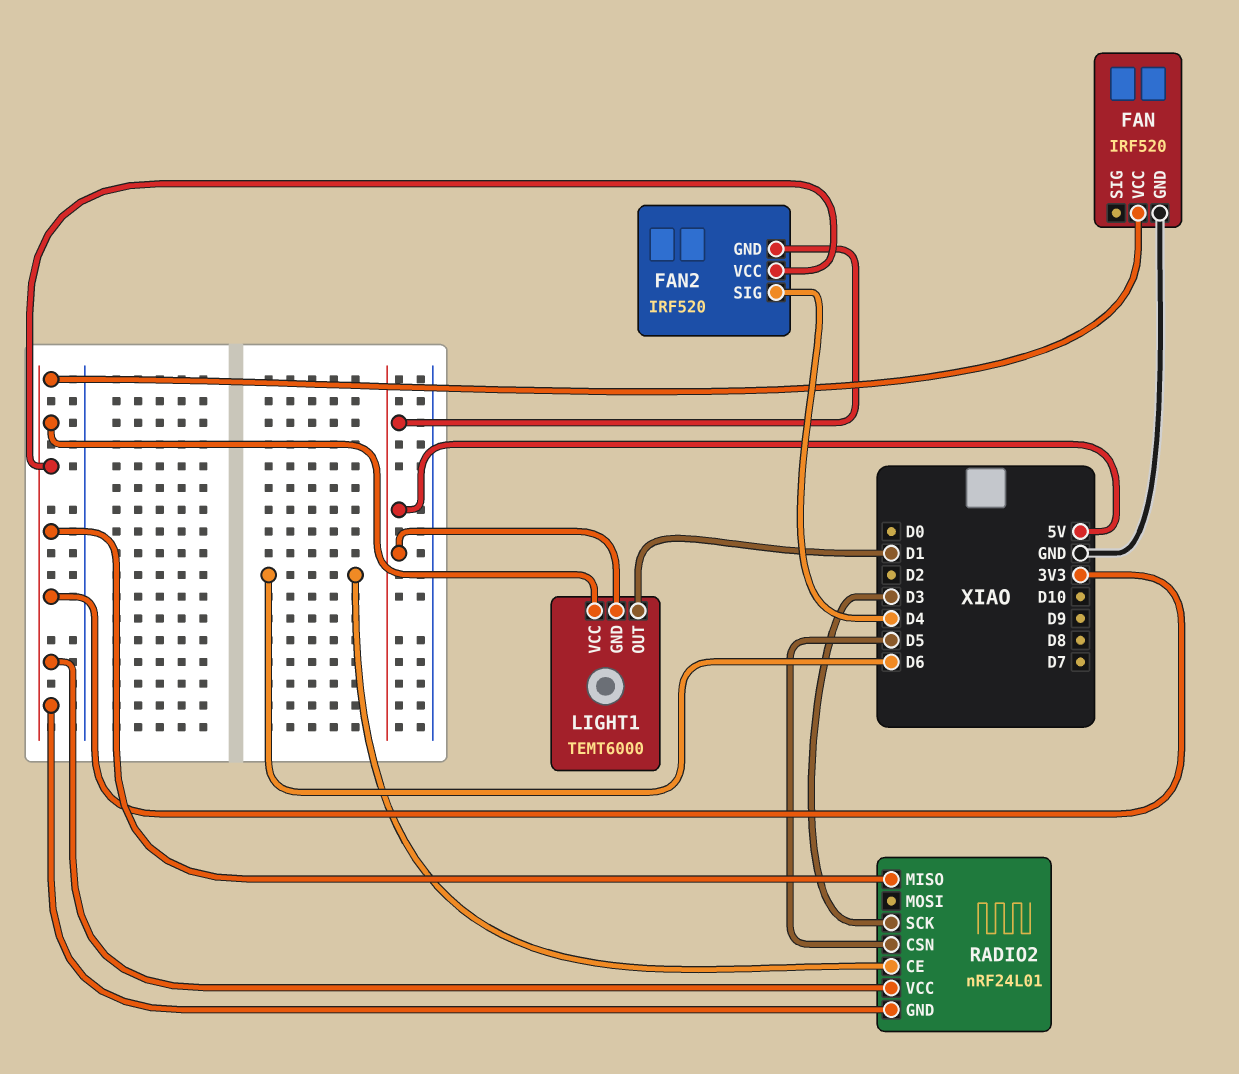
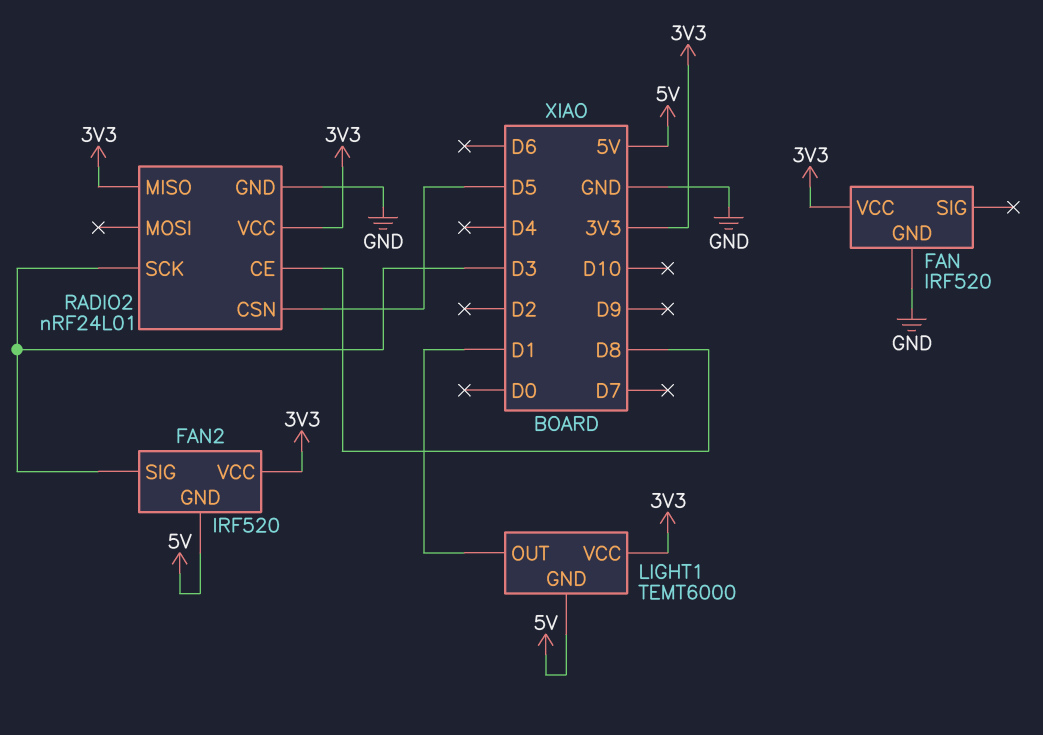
FAN2 pin SIG: D4 -> D3
RADIO2 pin CE: D6 -> D8
RADIO2 pin GND: 3V3 -> GND

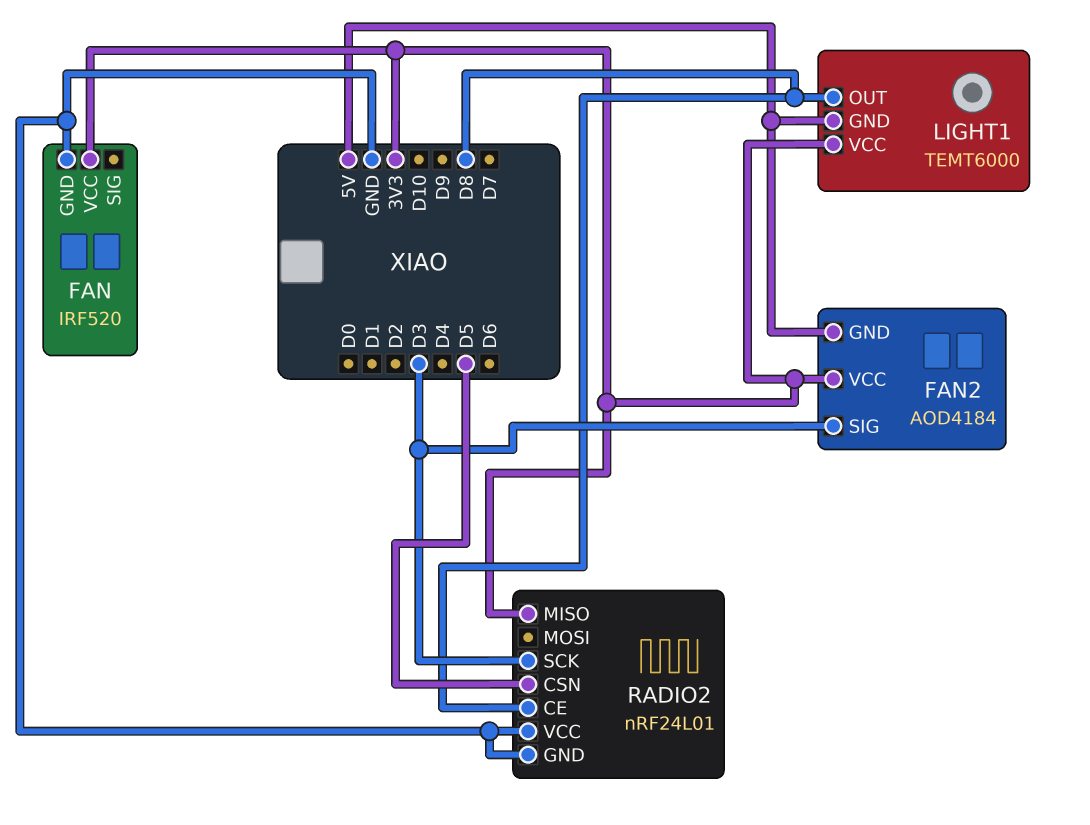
FAN2: IRF520 -> AOD4184
LIGHT1 pin OUT: D1 -> D8
RADIO2 pin VCC: 3V3 -> GND

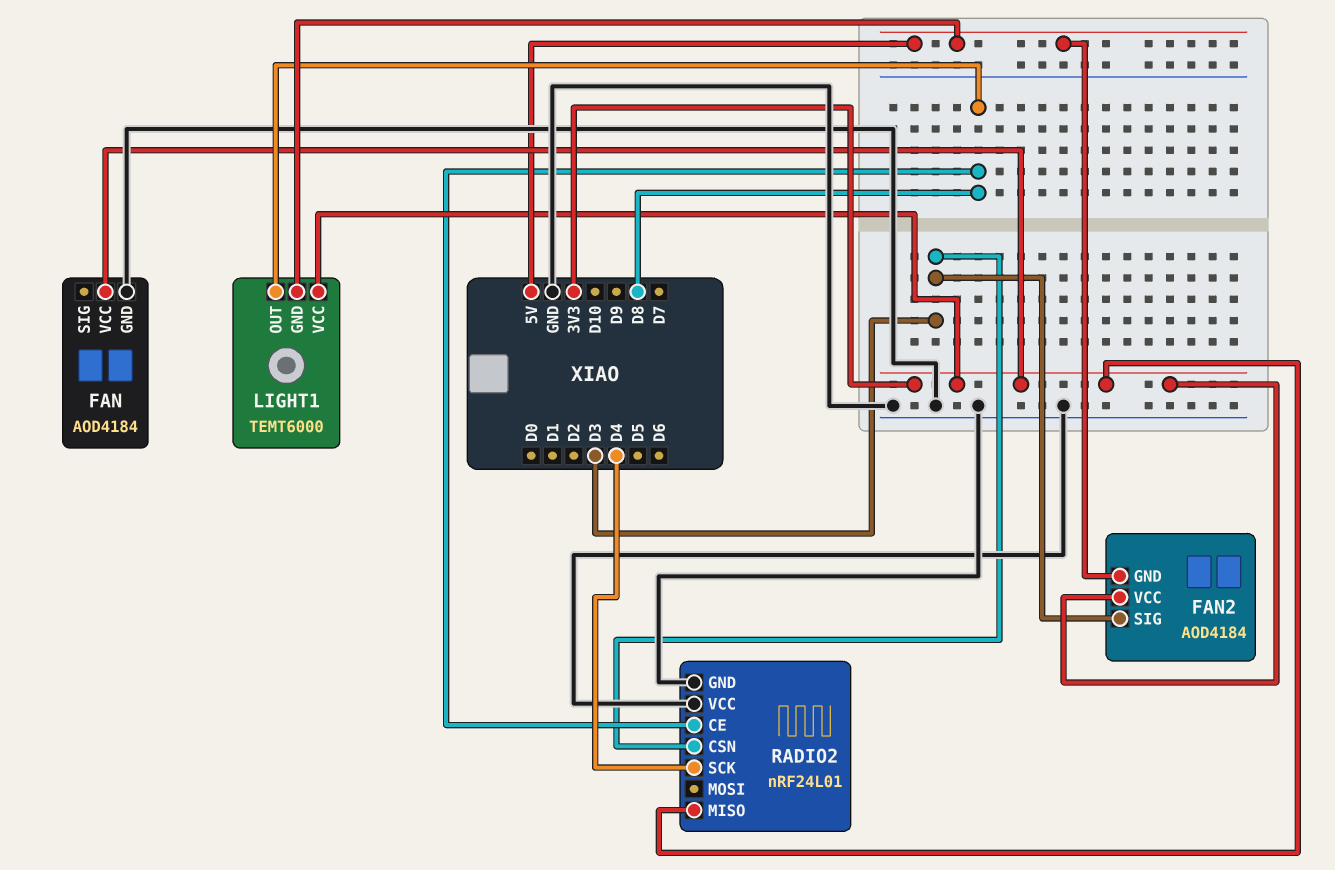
FAN: IRF520 -> AOD4184
RADIO2 pin CSN: D5 -> D3
RADIO2 pin SCK: D3 -> D4

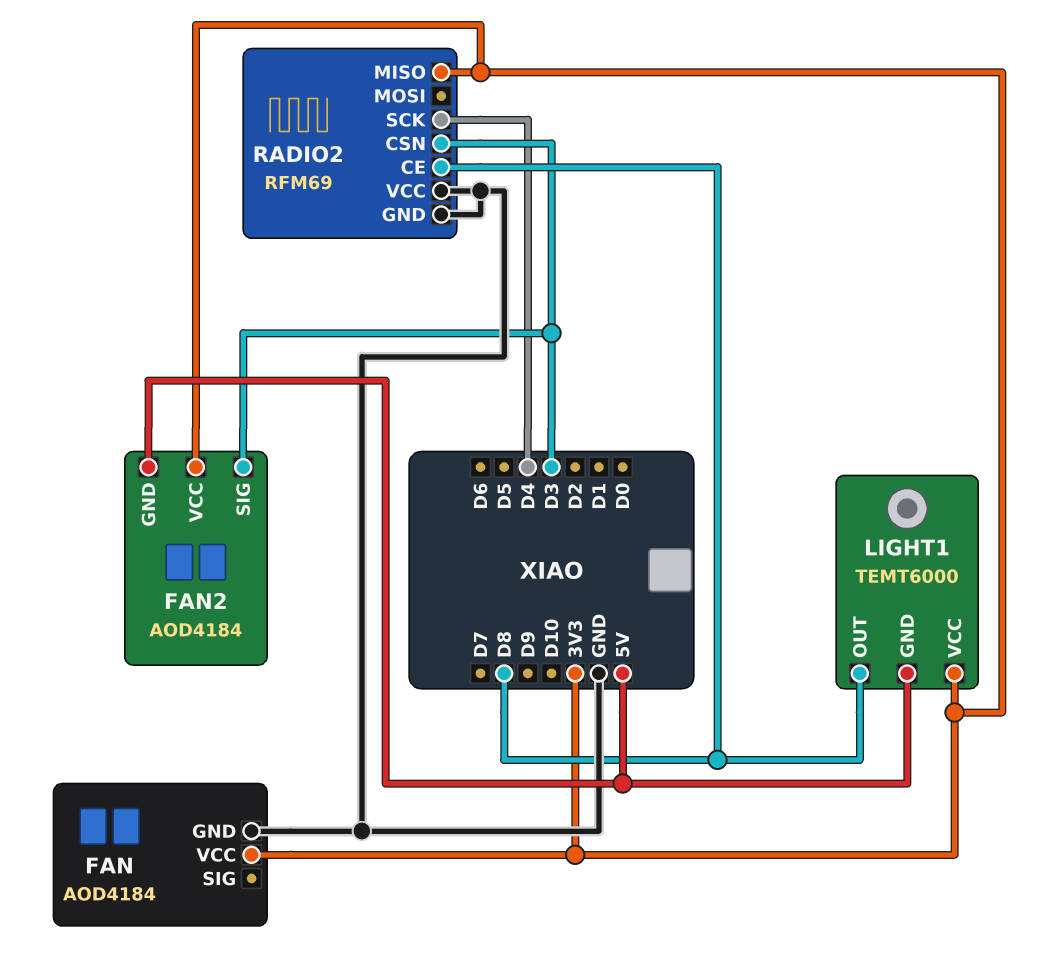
RADIO2: nRF24L01 -> RFM69

